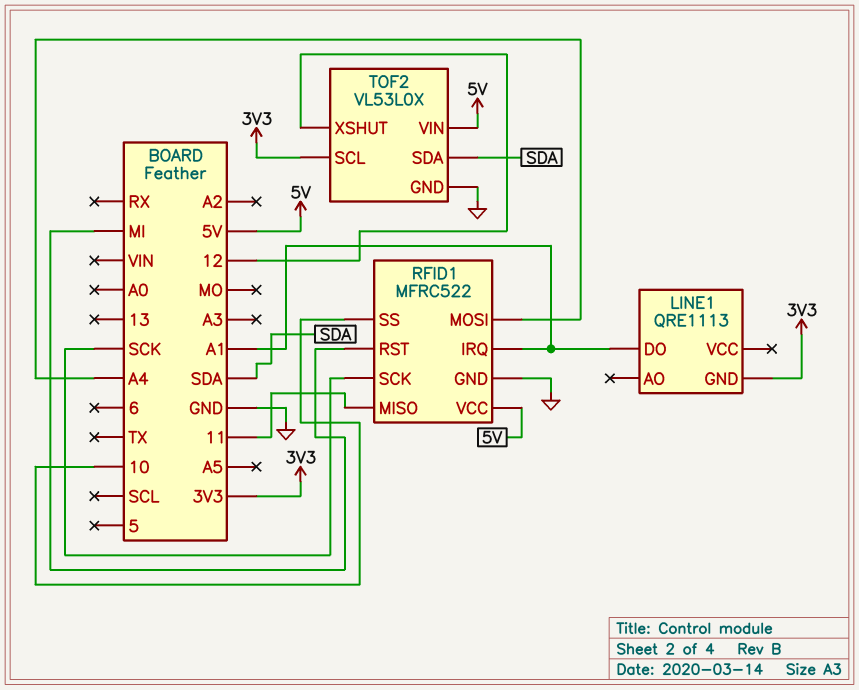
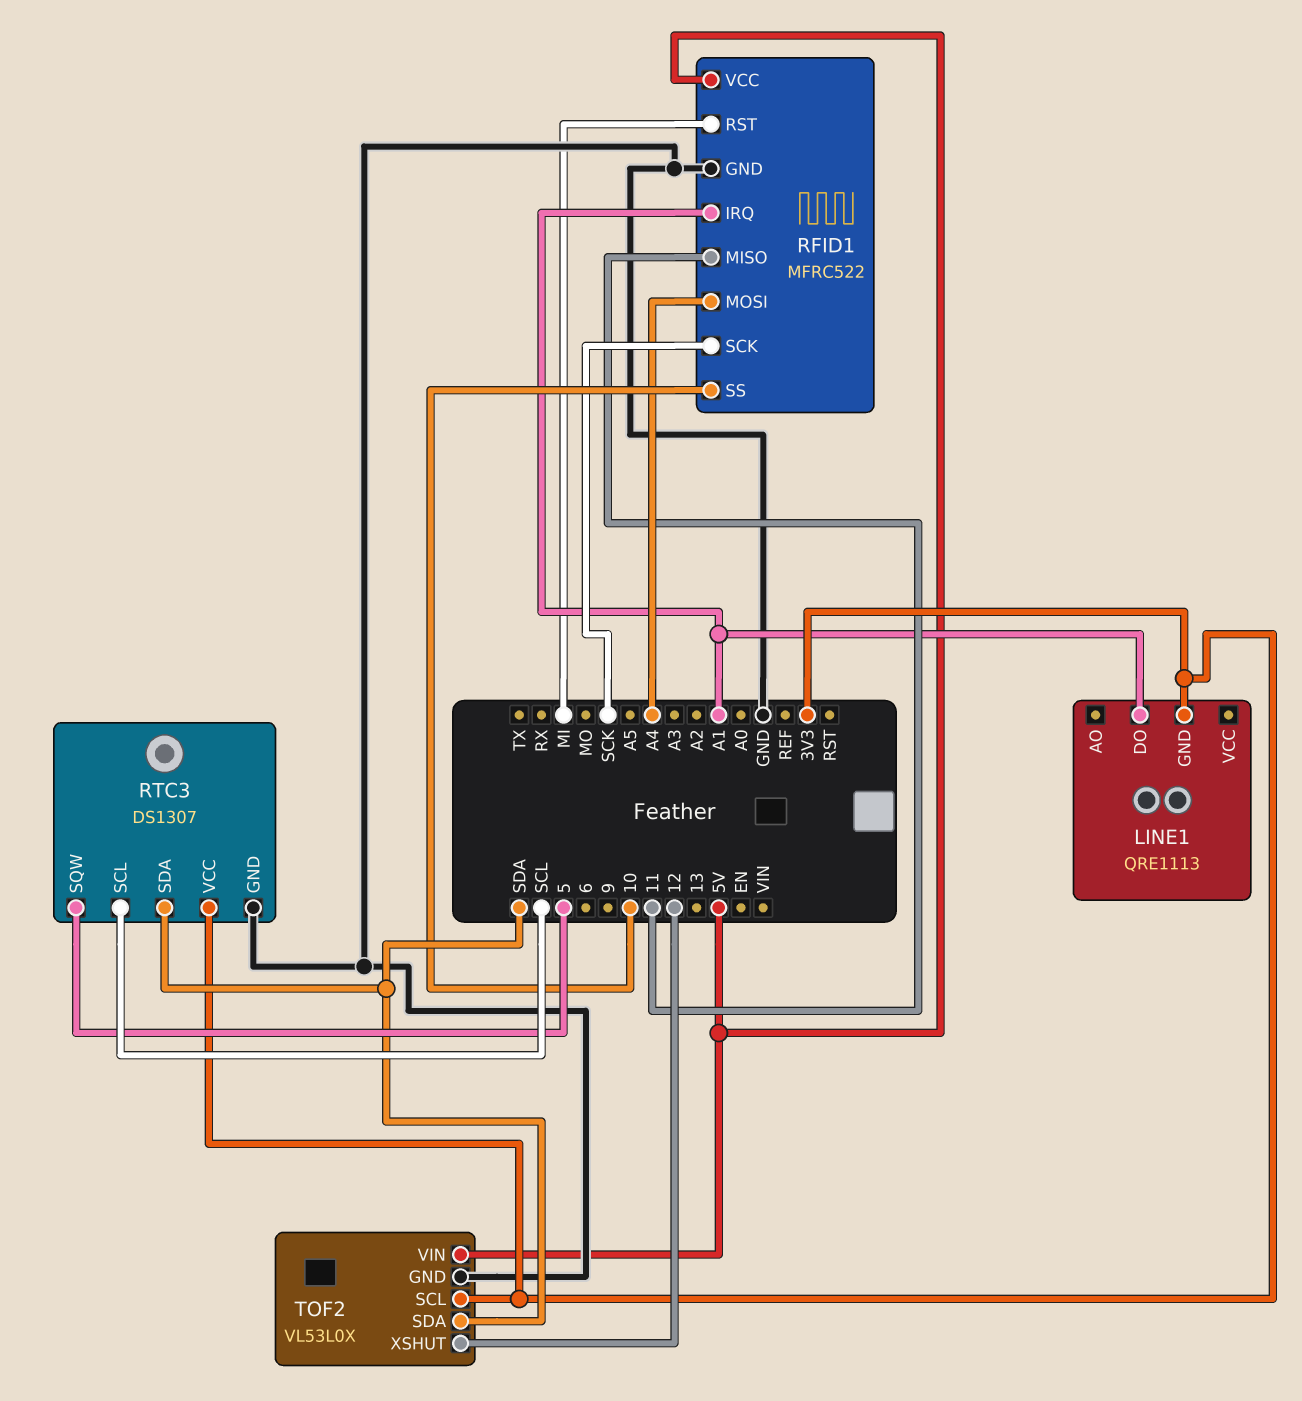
RTC3: none -> DS1307
RTC3 pin GND: none -> GND
RTC3 pin SCL: none -> SCL
RTC3 pin SDA: none -> SDA
RTC3 pin SQW: none -> 5
RTC3 pin VCC: none -> 3V3

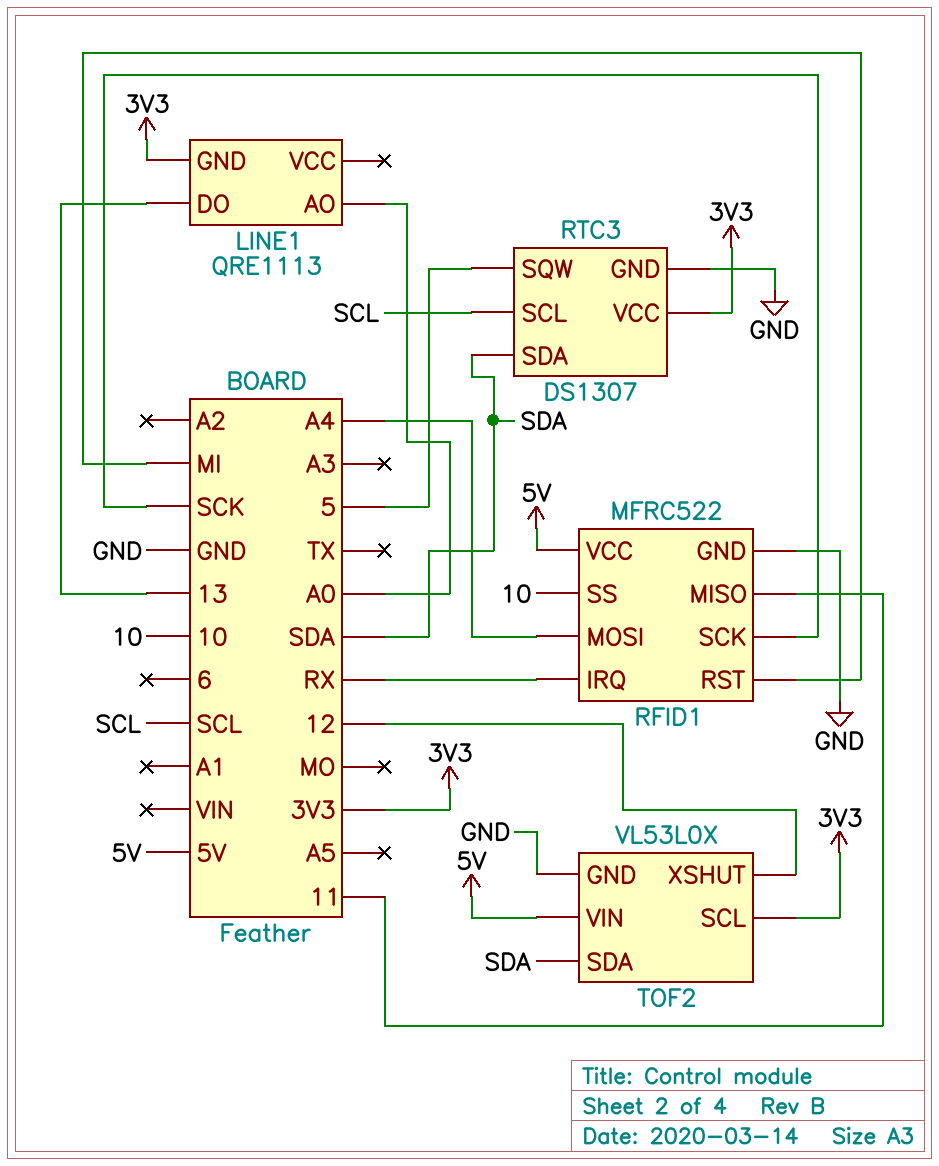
LINE1 pin AO: none -> A0
LINE1 pin DO: A1 -> 13
RFID1 pin IRQ: A1 -> RX

